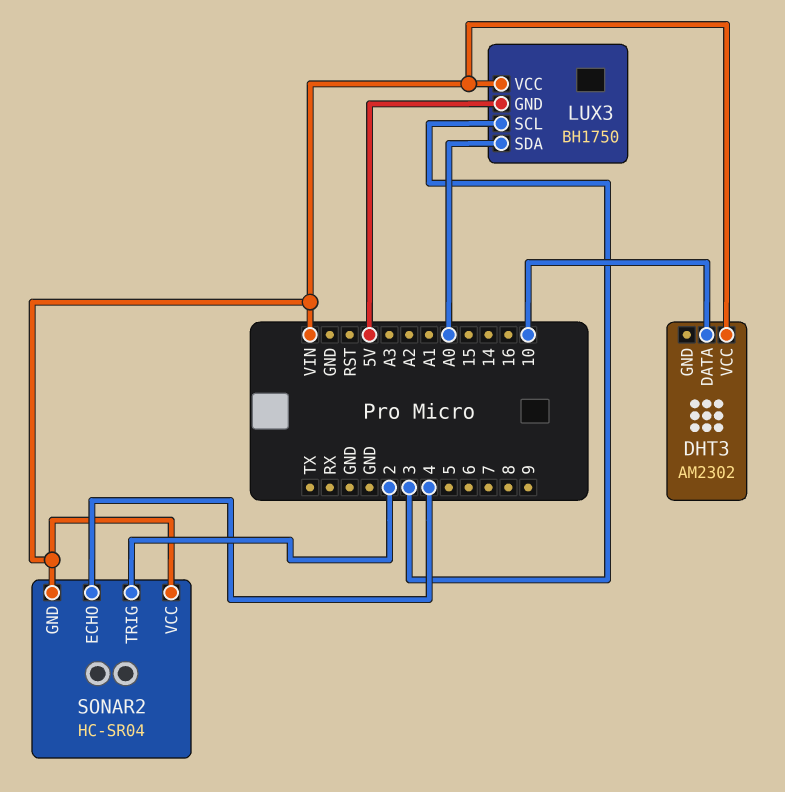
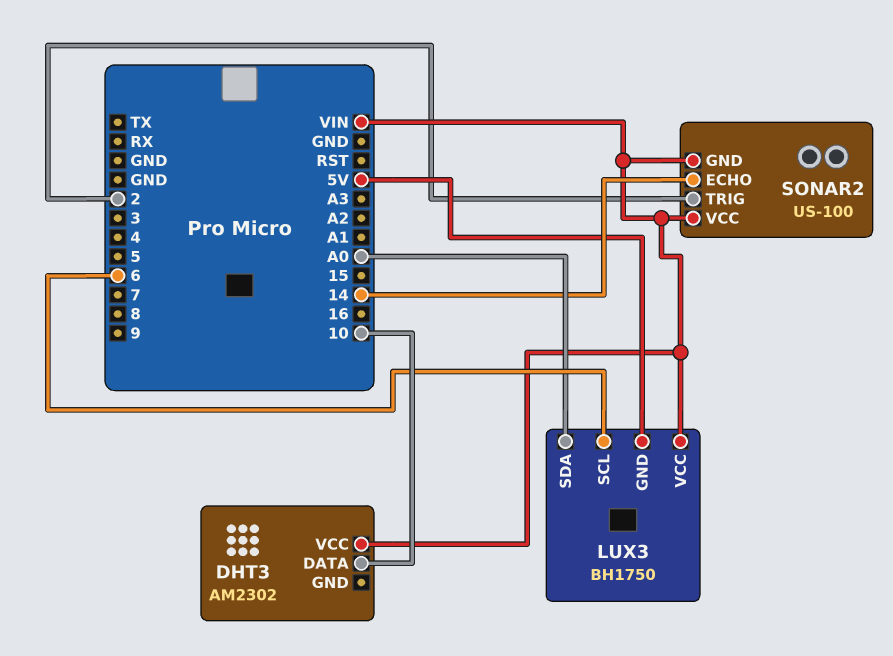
LUX3 pin SCL: 3 -> 6
SONAR2: HC-SR04 -> US-100
SONAR2 pin ECHO: 4 -> 14

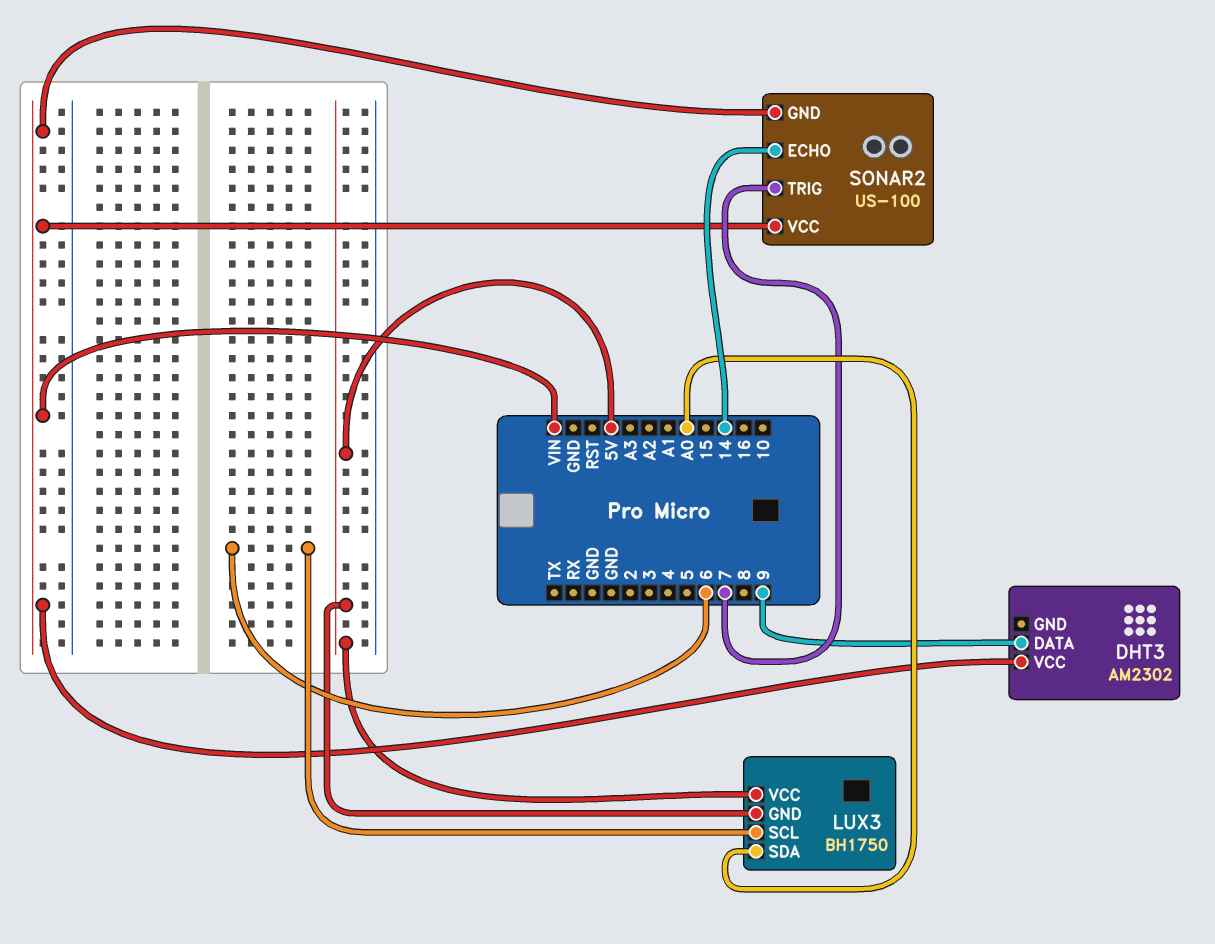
DHT3 pin DATA: 10 -> 9
LUX3 pin VCC: VIN -> 5V
SONAR2 pin TRIG: 2 -> 7

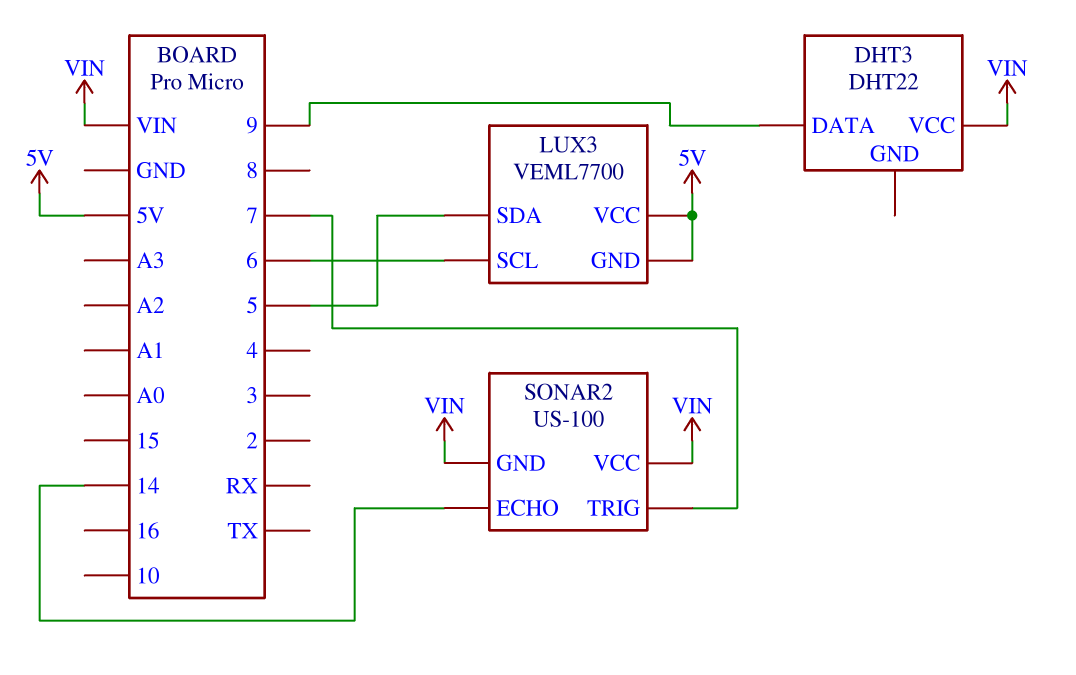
DHT3: AM2302 -> DHT22
LUX3: BH1750 -> VEML7700
LUX3 pin SDA: A0 -> 5

